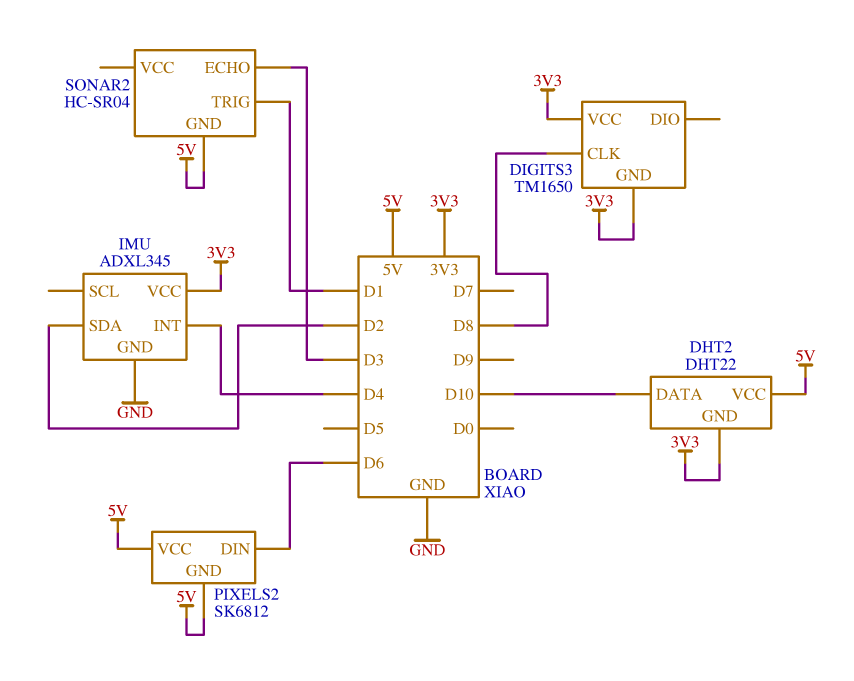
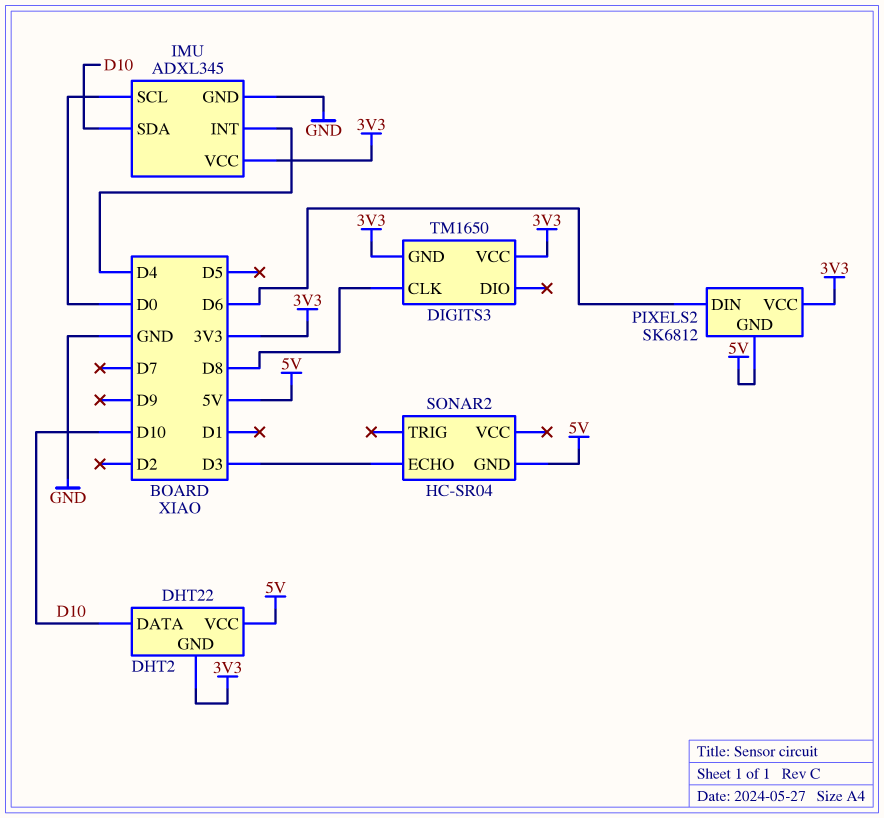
IMU pin SCL: none -> D0
IMU pin SDA: D2 -> D10
PIXELS2 pin VCC: 5V -> 3V3
SONAR2 pin TRIG: D1 -> none

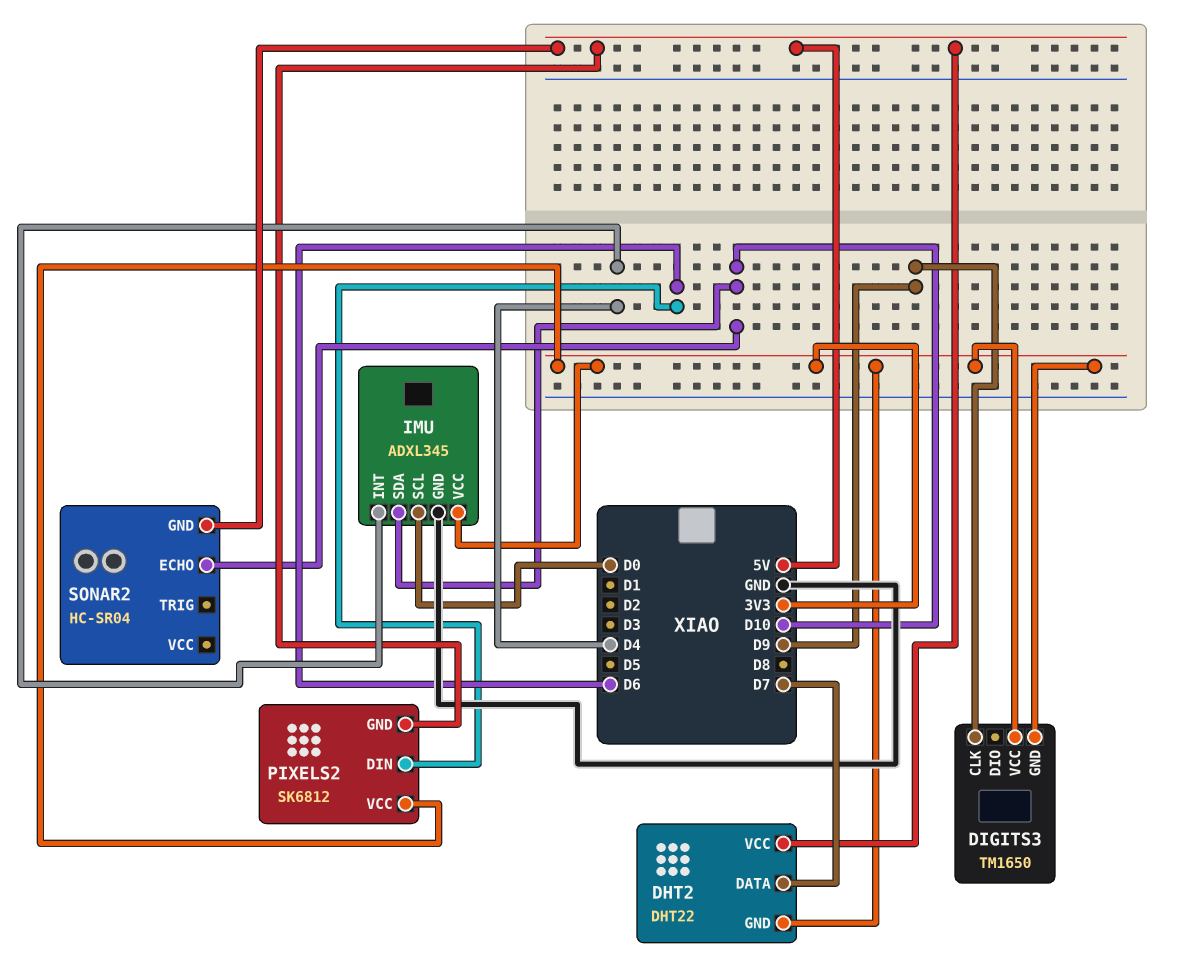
DHT2 pin DATA: D10 -> D7
DIGITS3 pin CLK: D8 -> D9
SONAR2 pin ECHO: D3 -> D10

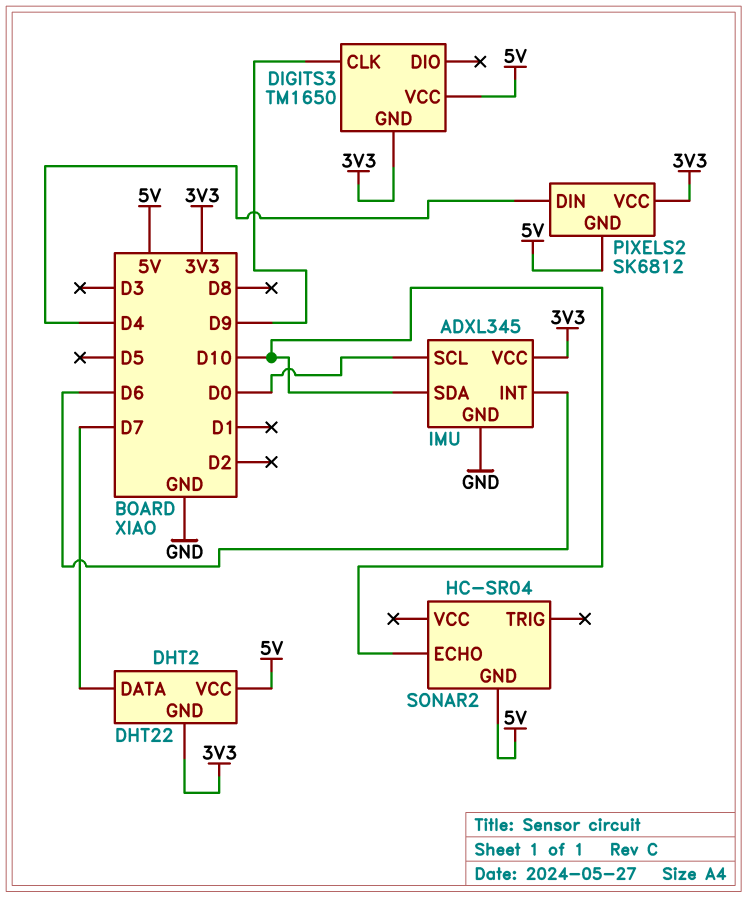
DIGITS3 pin VCC: 3V3 -> 5V
IMU pin INT: D4 -> D6
PIXELS2 pin DIN: D6 -> D4

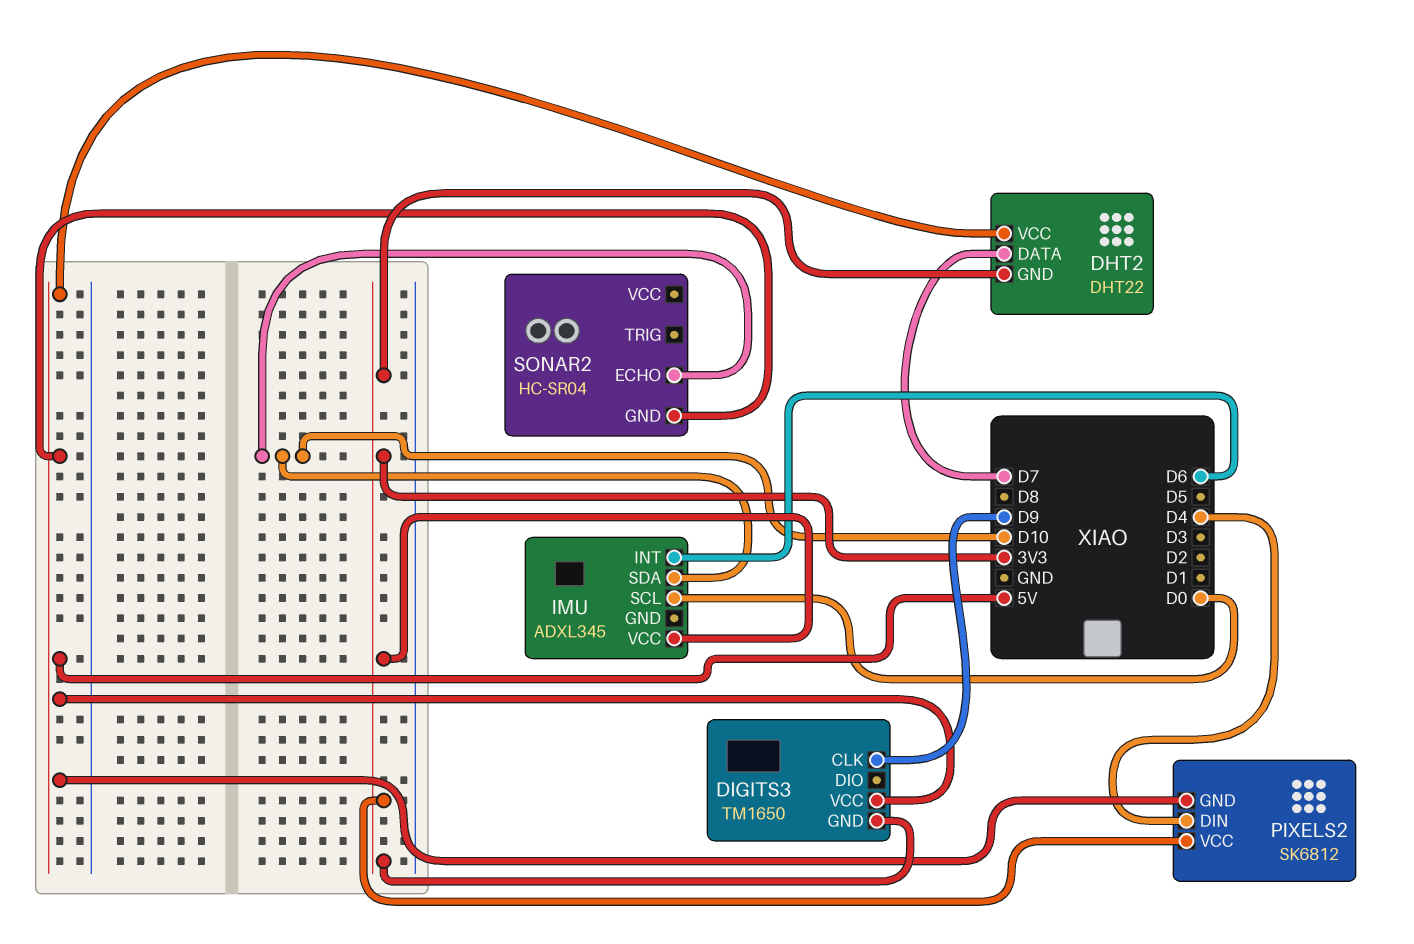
IMU pin GND: GND -> none

